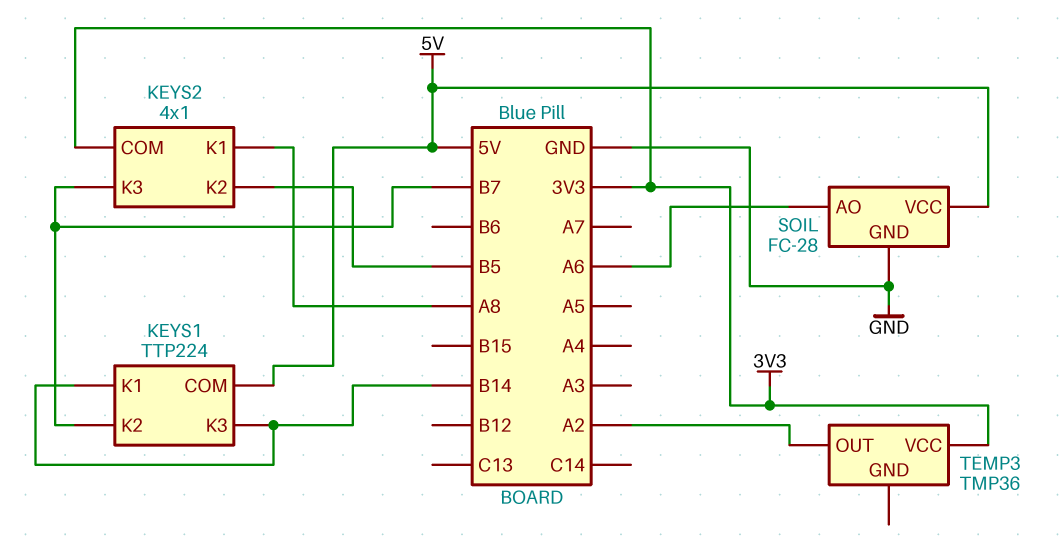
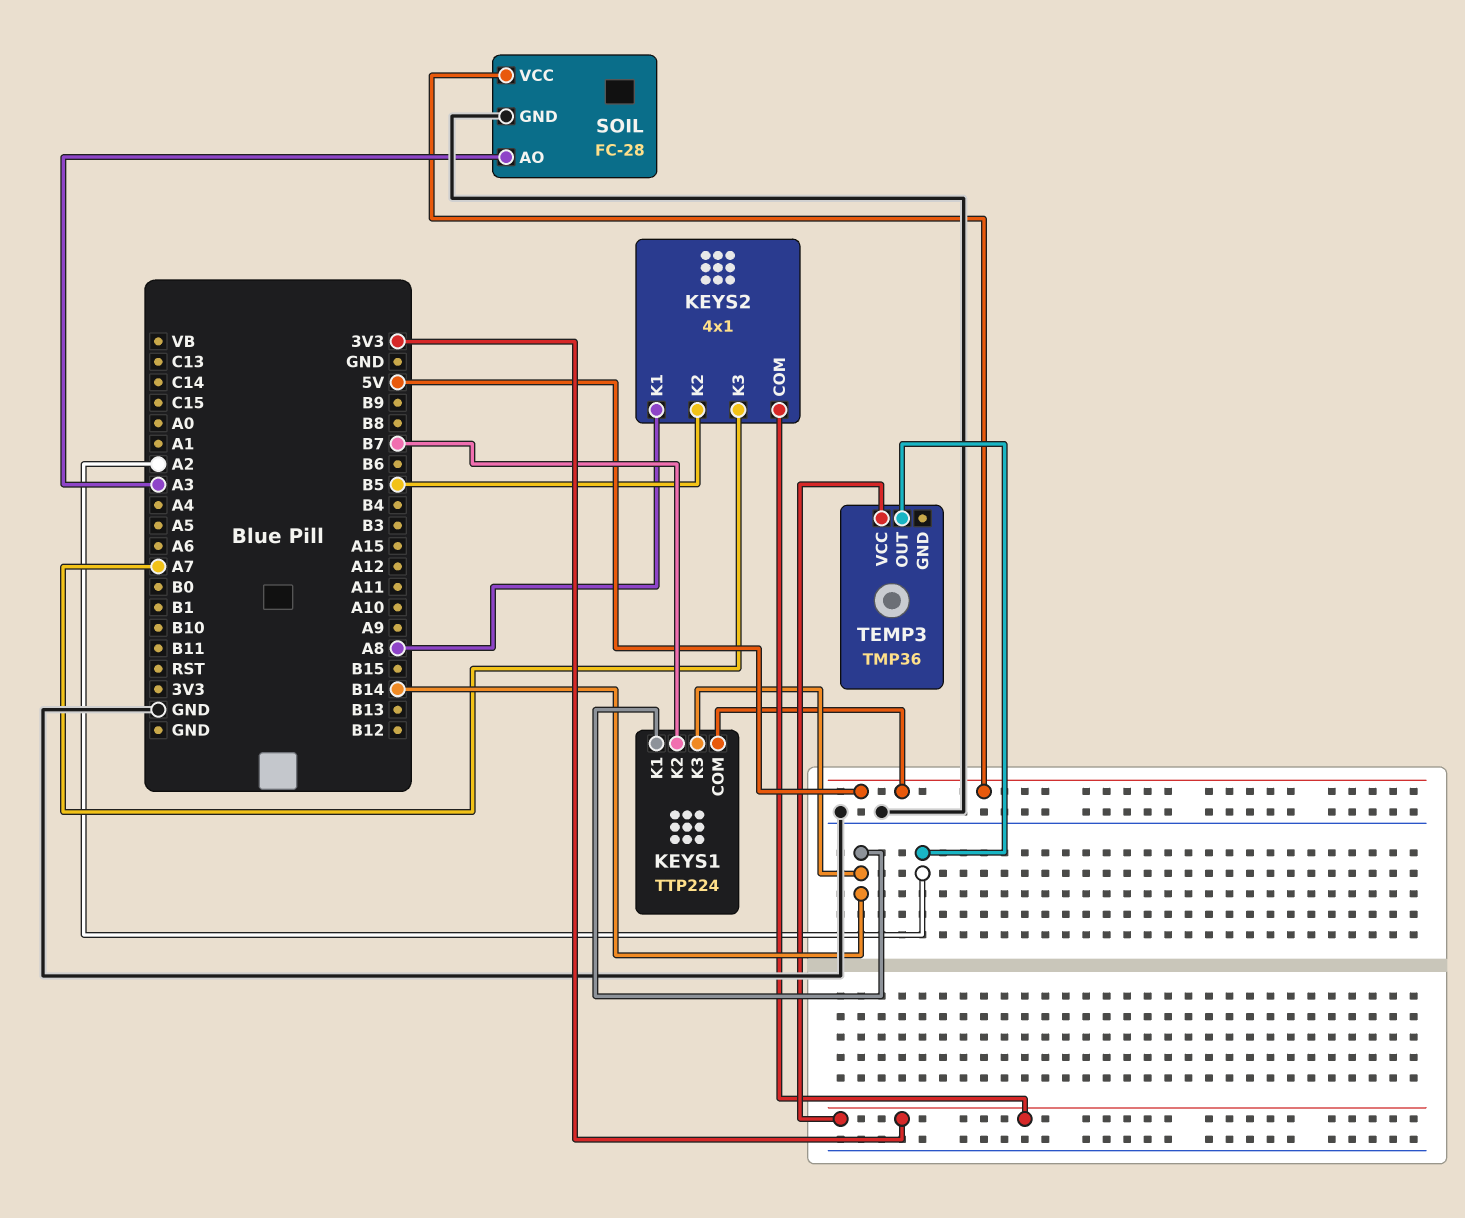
KEYS2 pin K3: B7 -> A7
SOIL pin AO: A6 -> A3

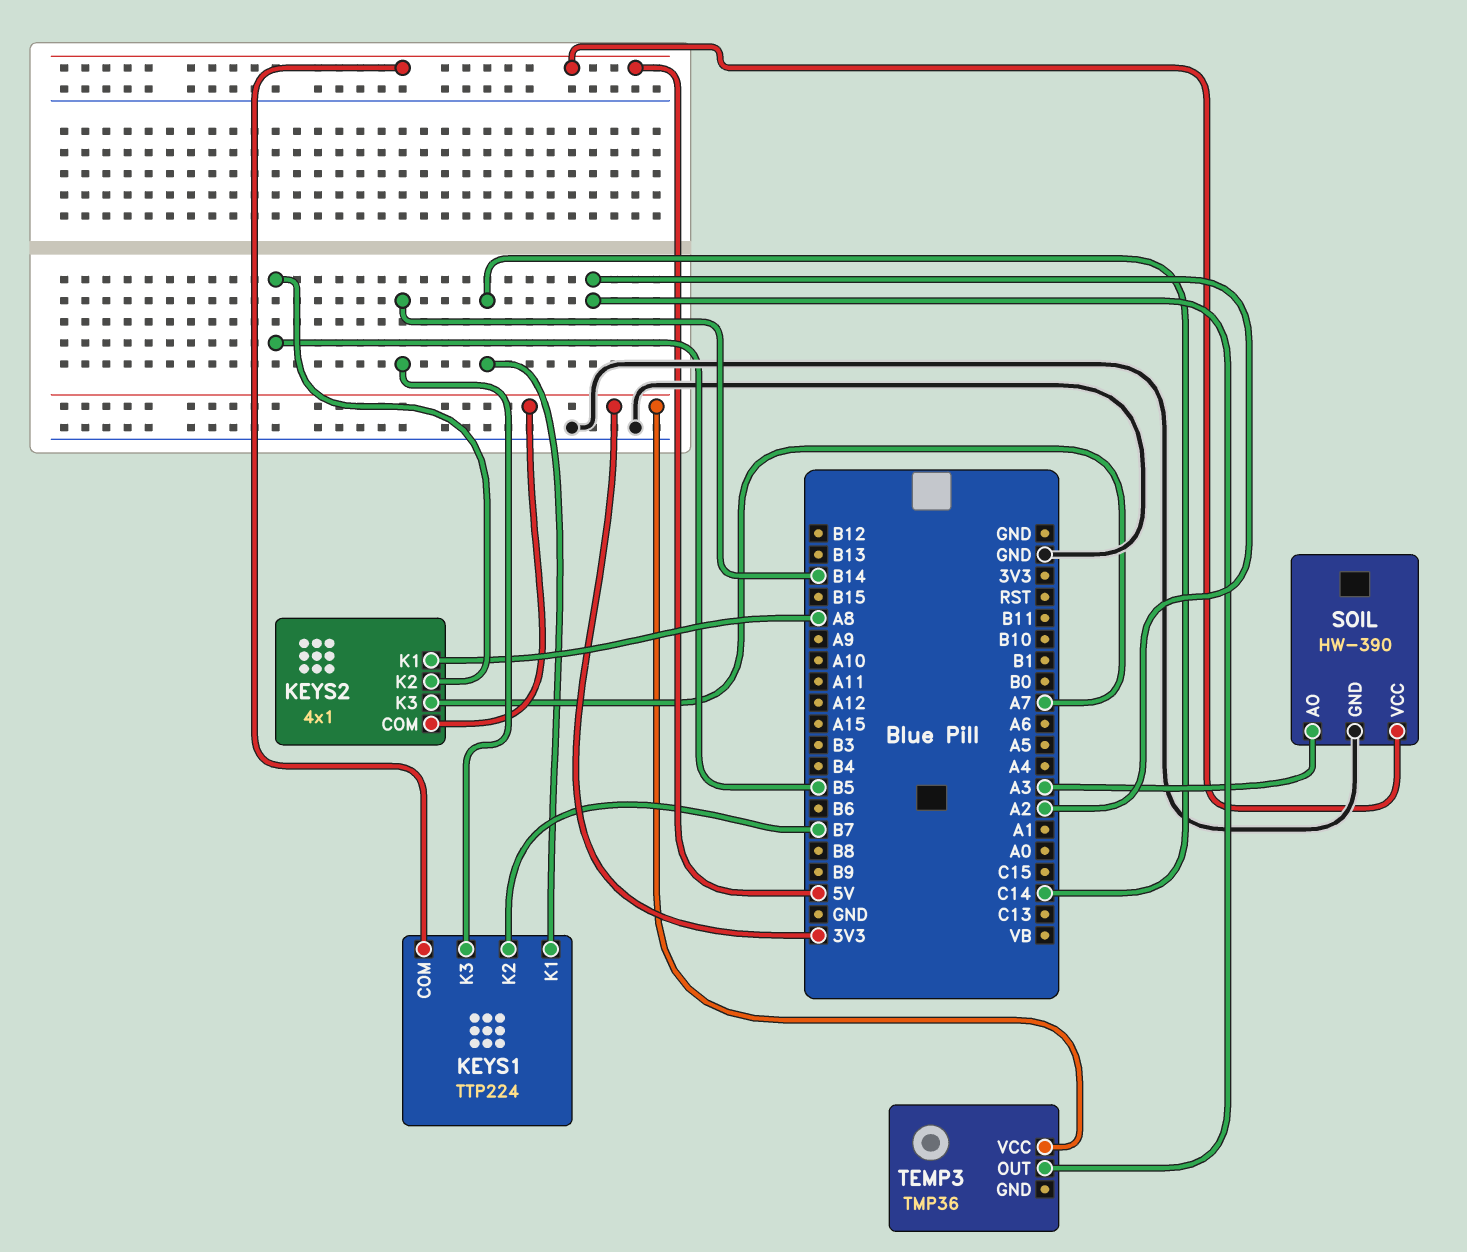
KEYS1 pin K1: B14 -> C14
SOIL: FC-28 -> HW-390

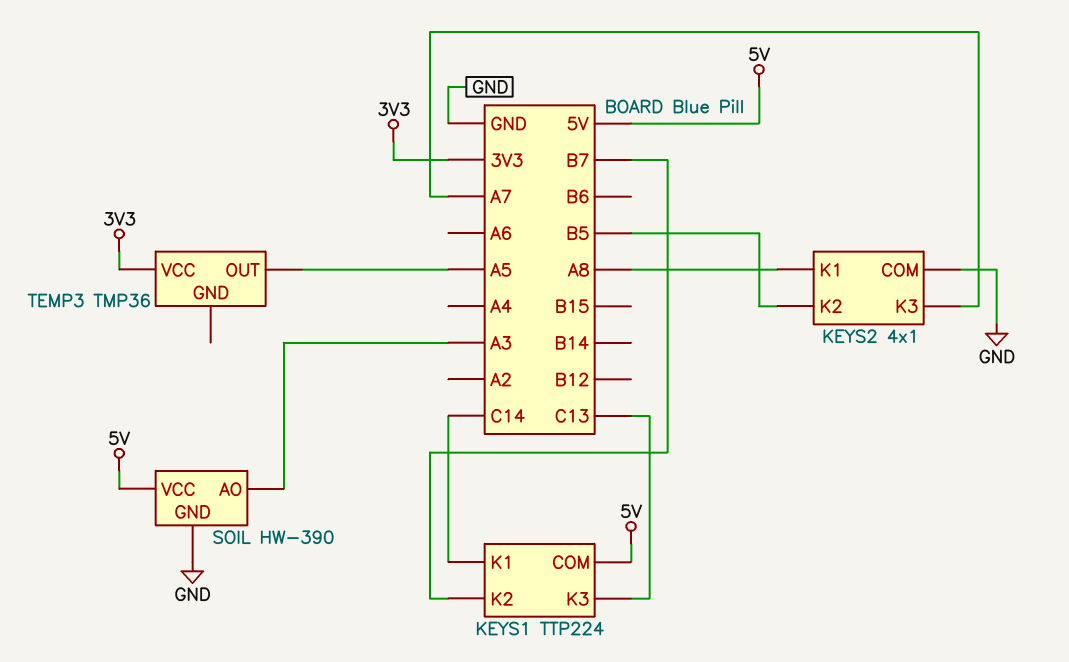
KEYS1 pin K3: B14 -> C13
KEYS2 pin COM: 3V3 -> GND
TEMP3 pin OUT: A2 -> A5

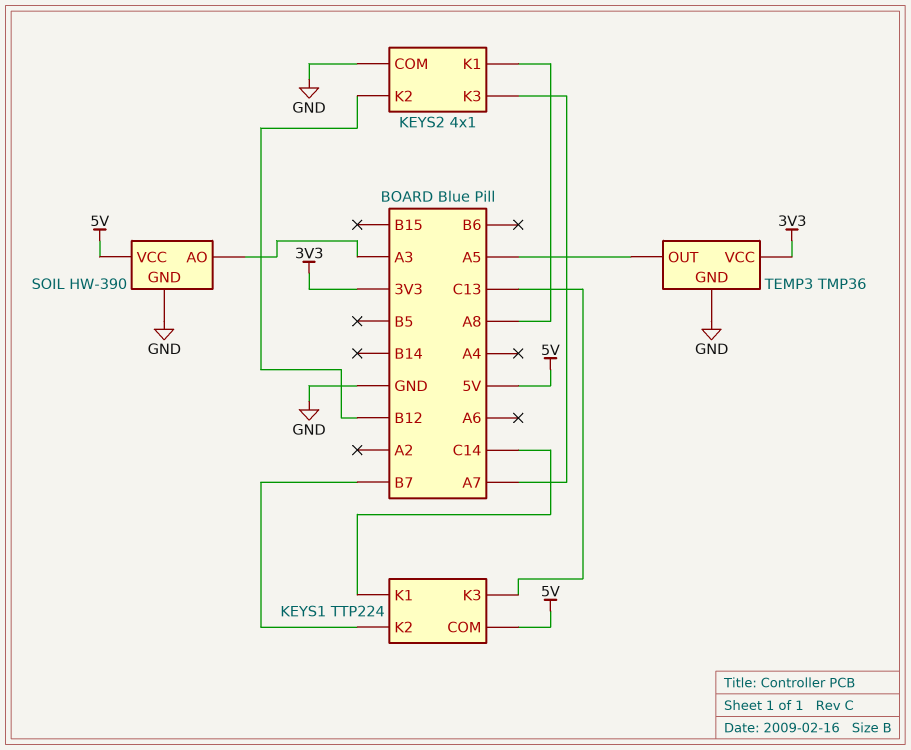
KEYS2 pin K2: B5 -> B12
TEMP3 pin GND: none -> GND

